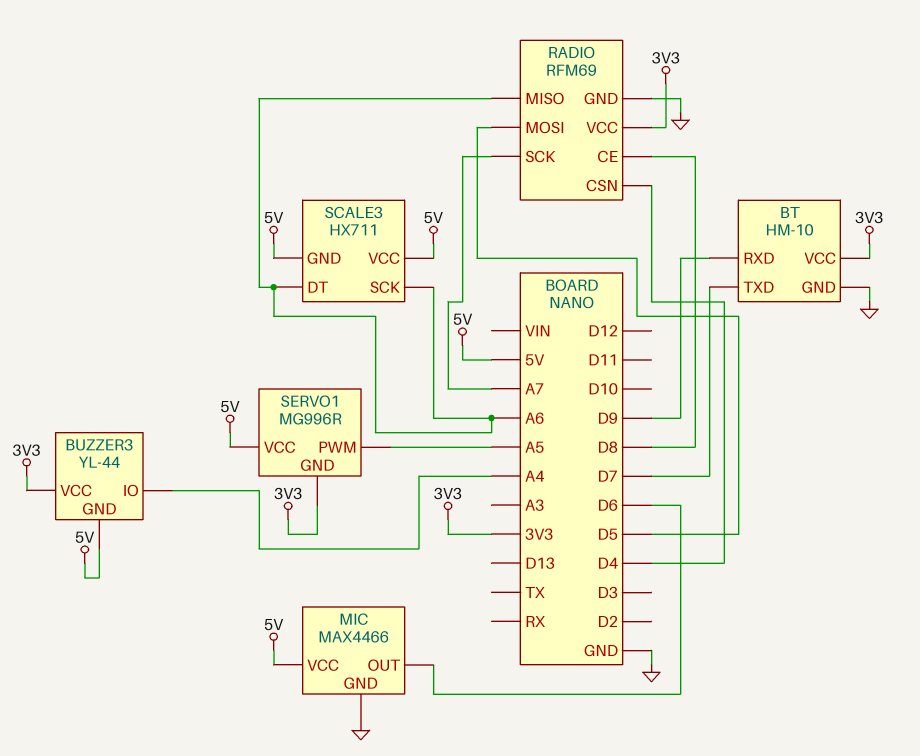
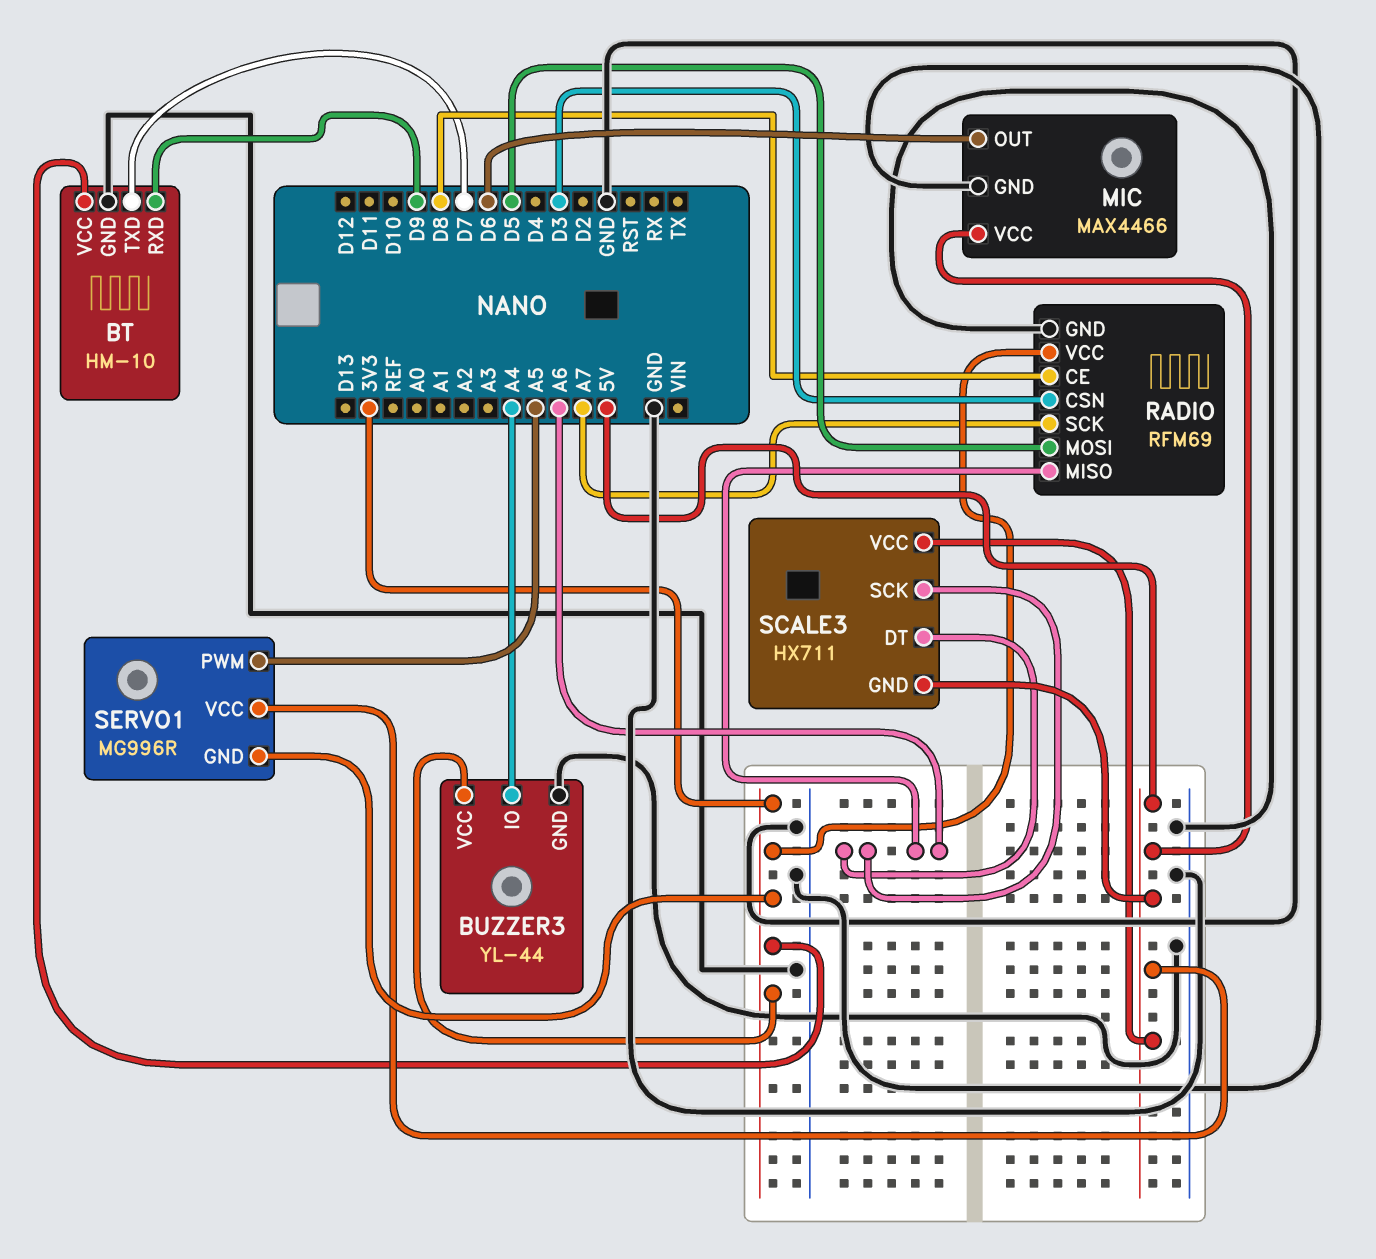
BUZZER3 pin GND: 5V -> GND
RADIO pin CSN: D4 -> D3

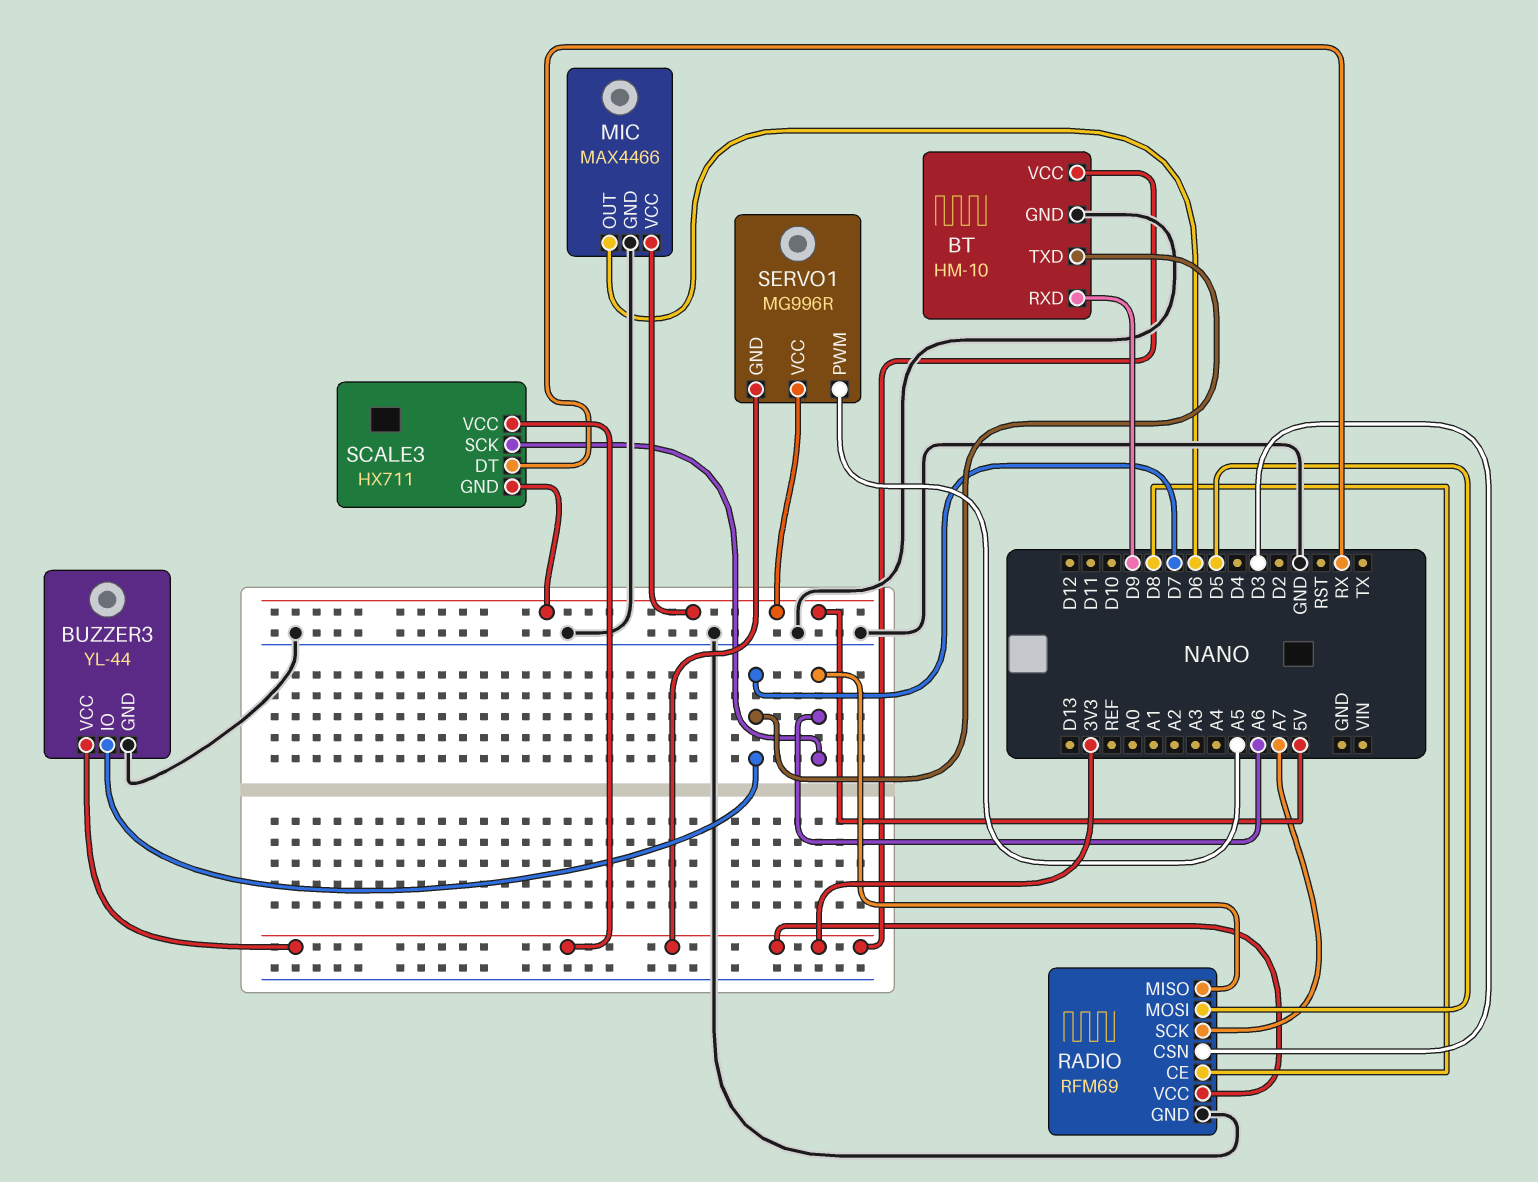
BUZZER3 pin IO: A4 -> D7
SCALE3 pin DT: A6 -> RX
SCALE3 pin VCC: 5V -> 3V3

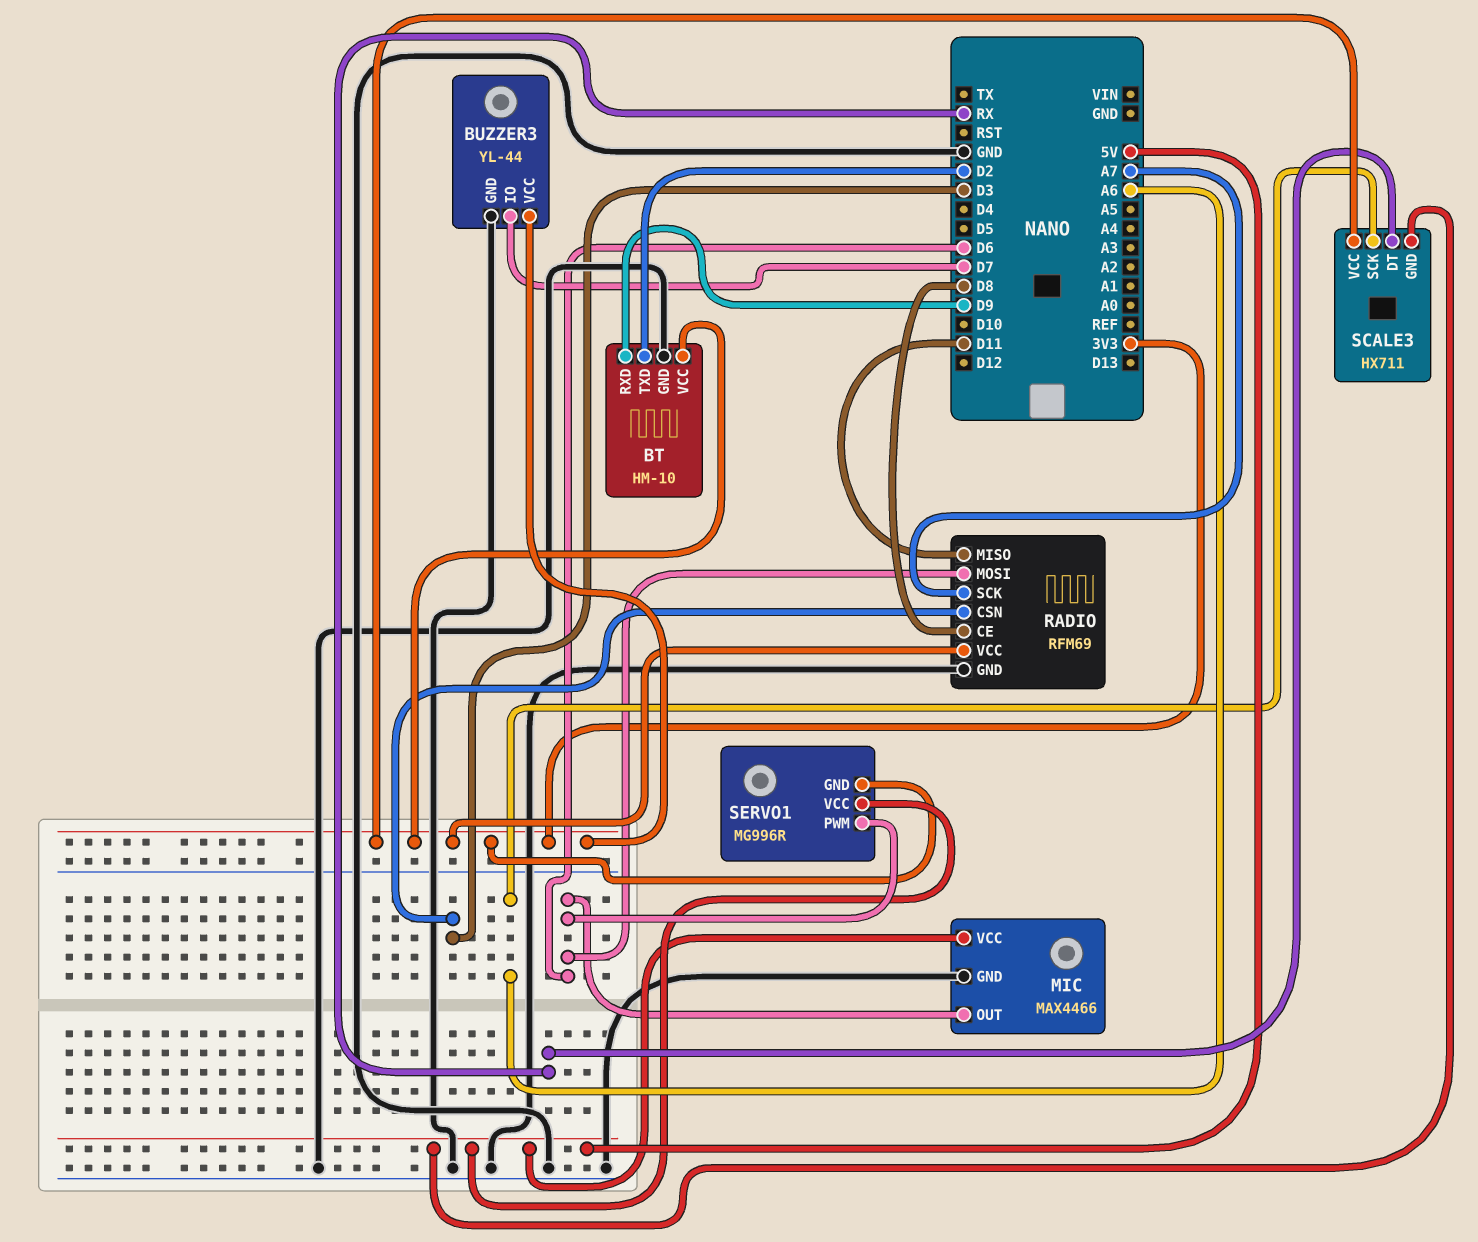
BT pin TXD: D7 -> D2
RADIO pin MISO: A6 -> D11
RADIO pin MOSI: D5 -> D6
SERVO1 pin PWM: A5 -> D6

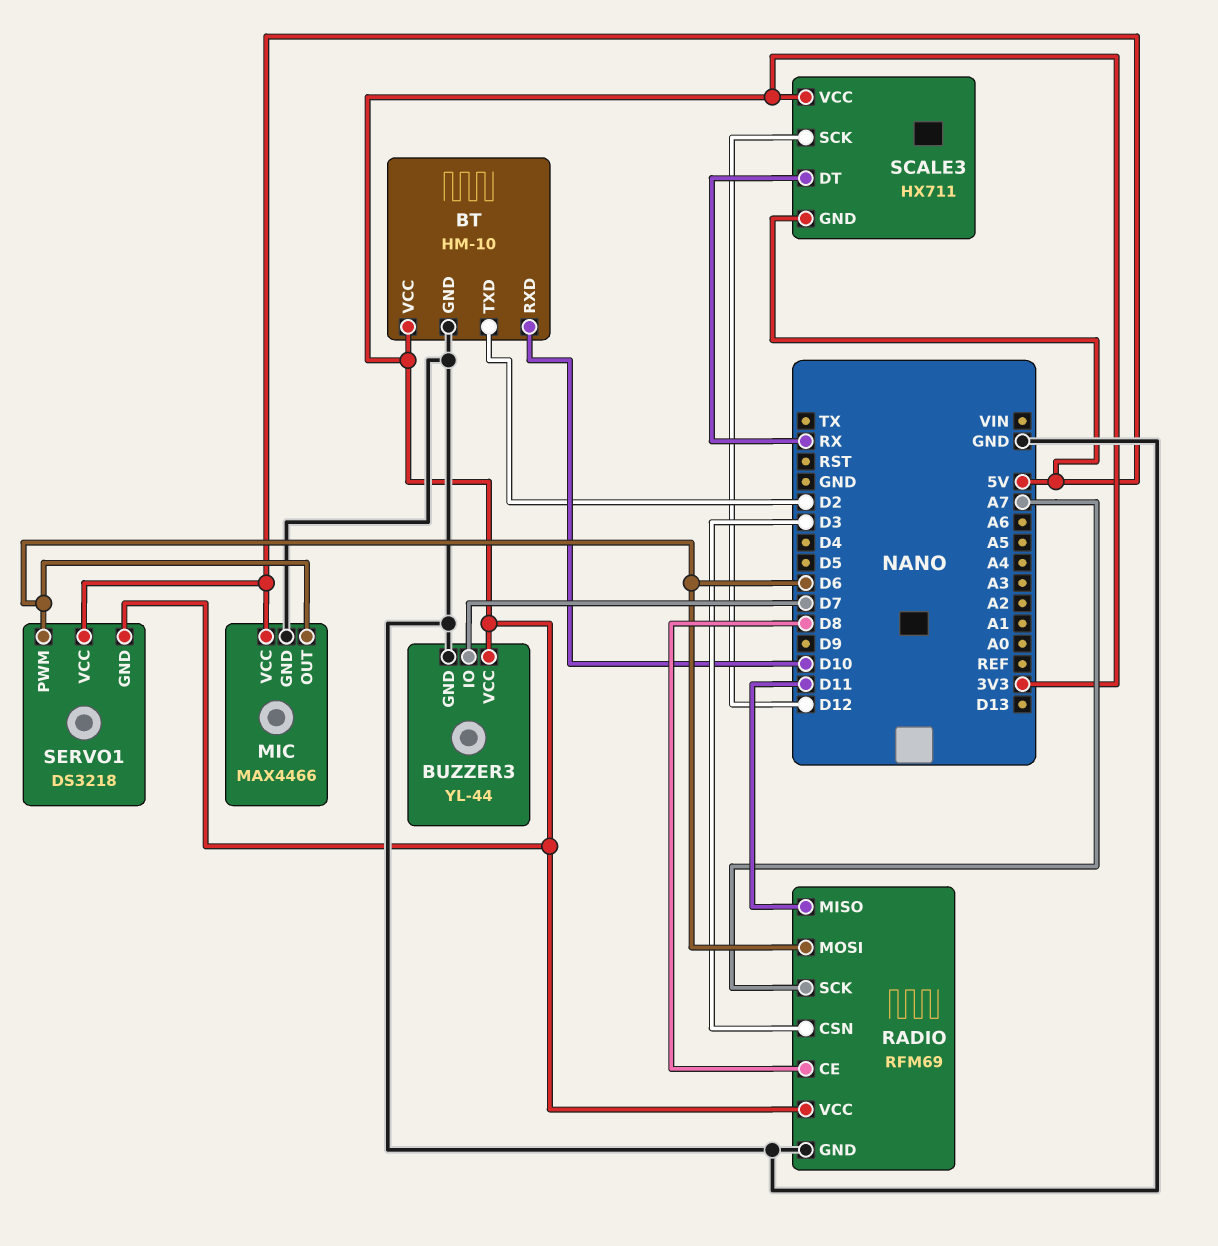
BT pin RXD: D9 -> D10
SCALE3 pin SCK: A6 -> D12
SERVO1: MG996R -> DS3218

